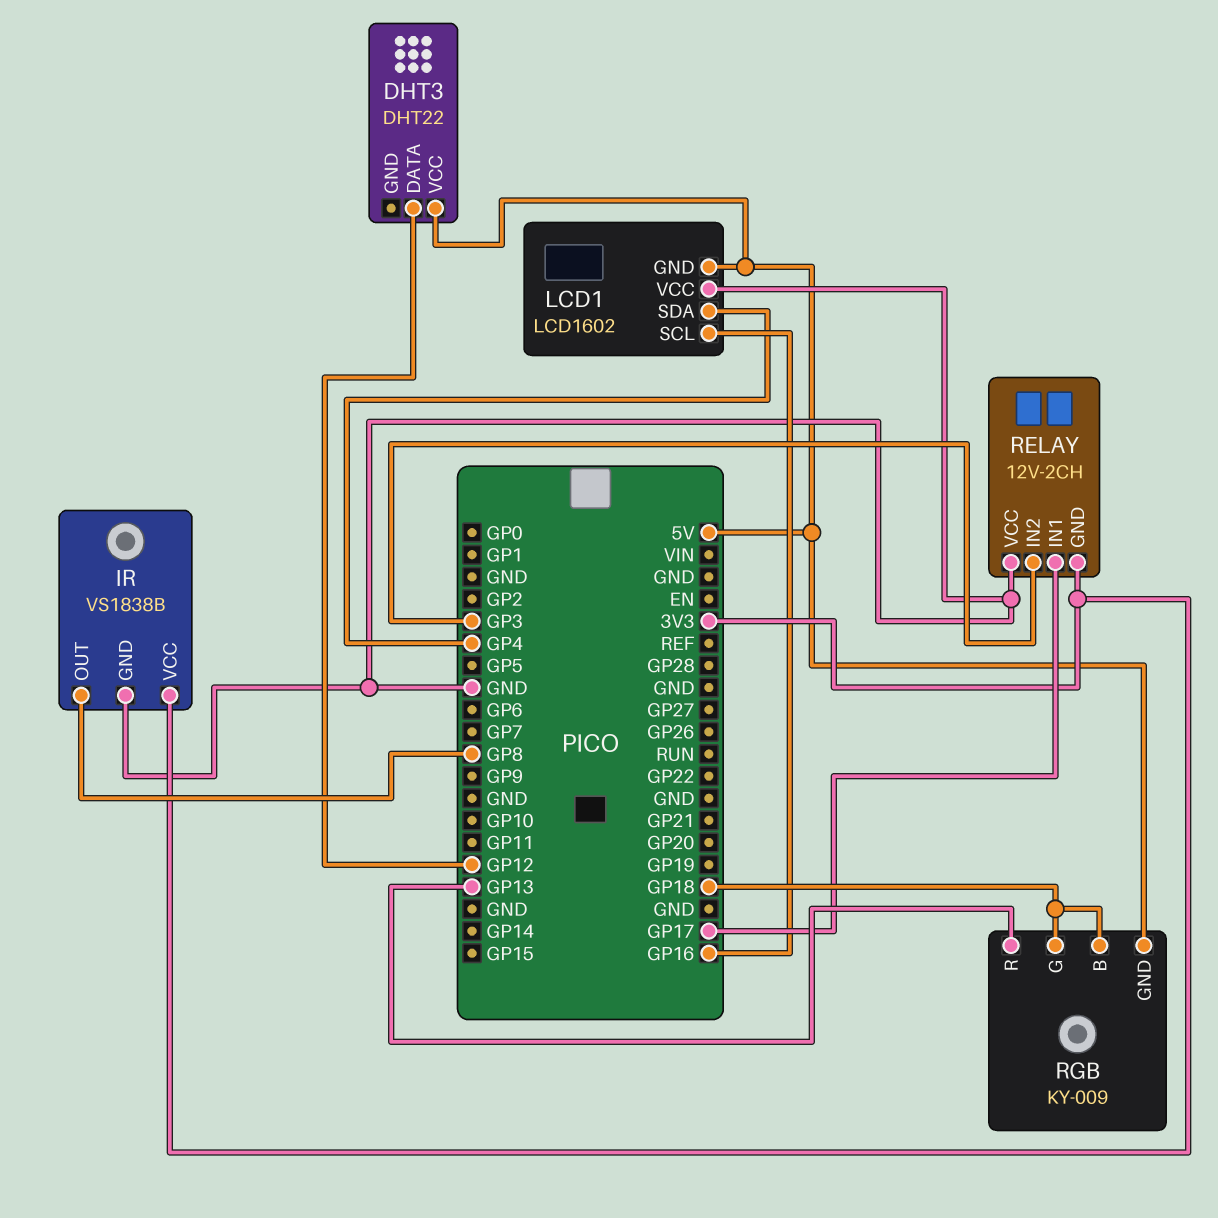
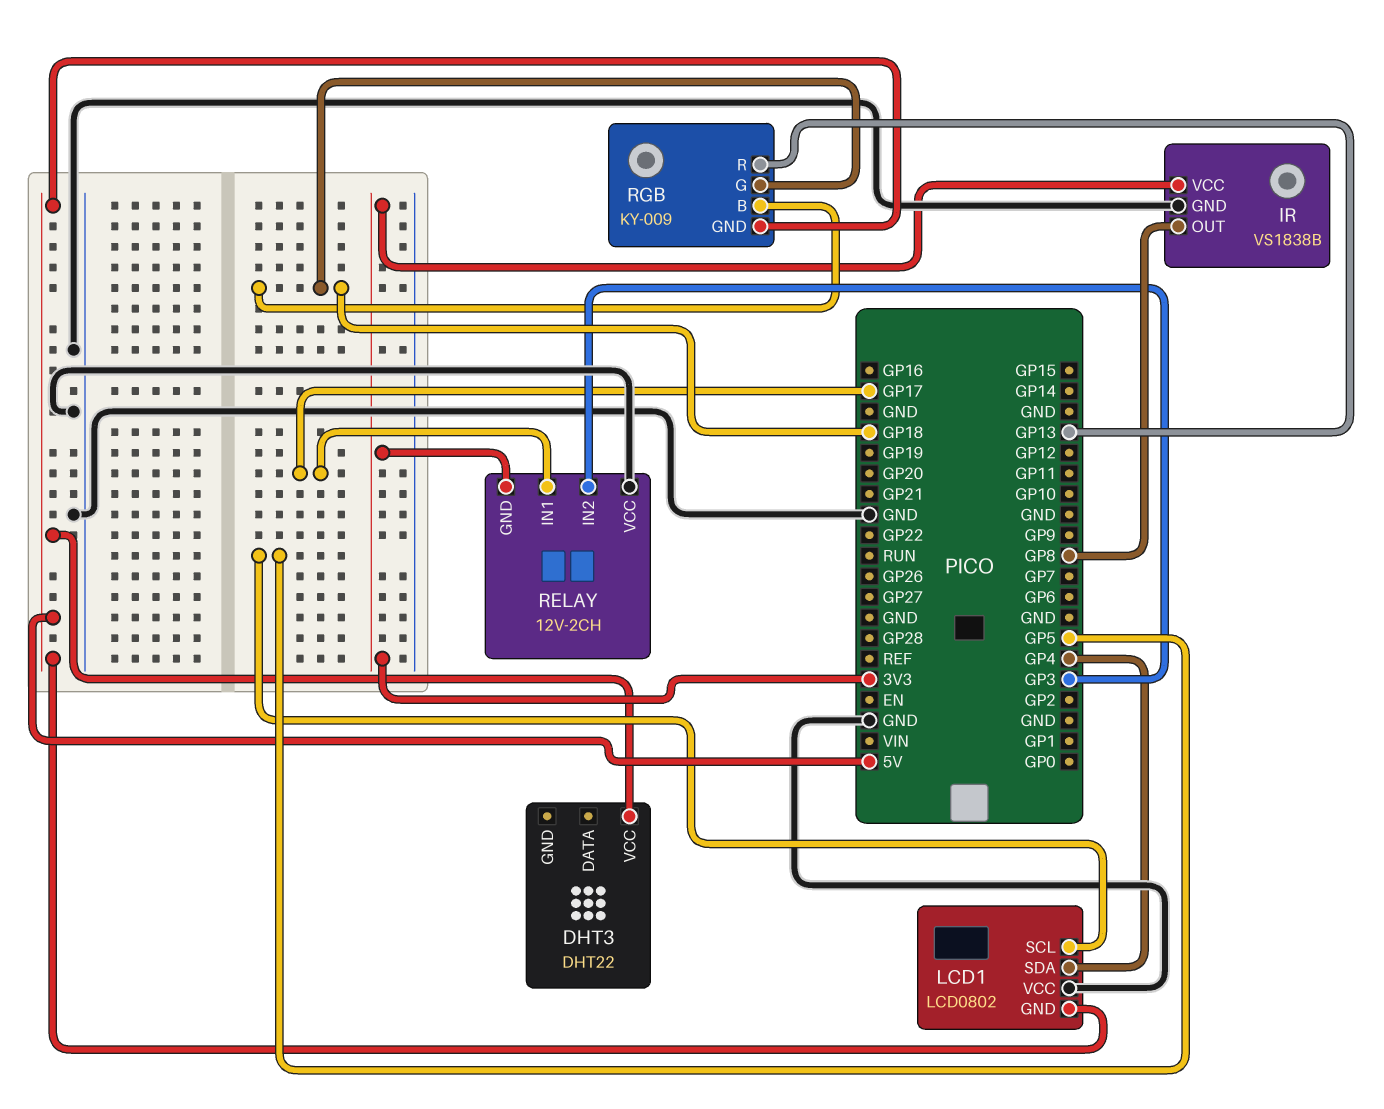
DHT3 pin DATA: GP12 -> none
LCD1: LCD1602 -> LCD0802
LCD1 pin SCL: GP16 -> GP5

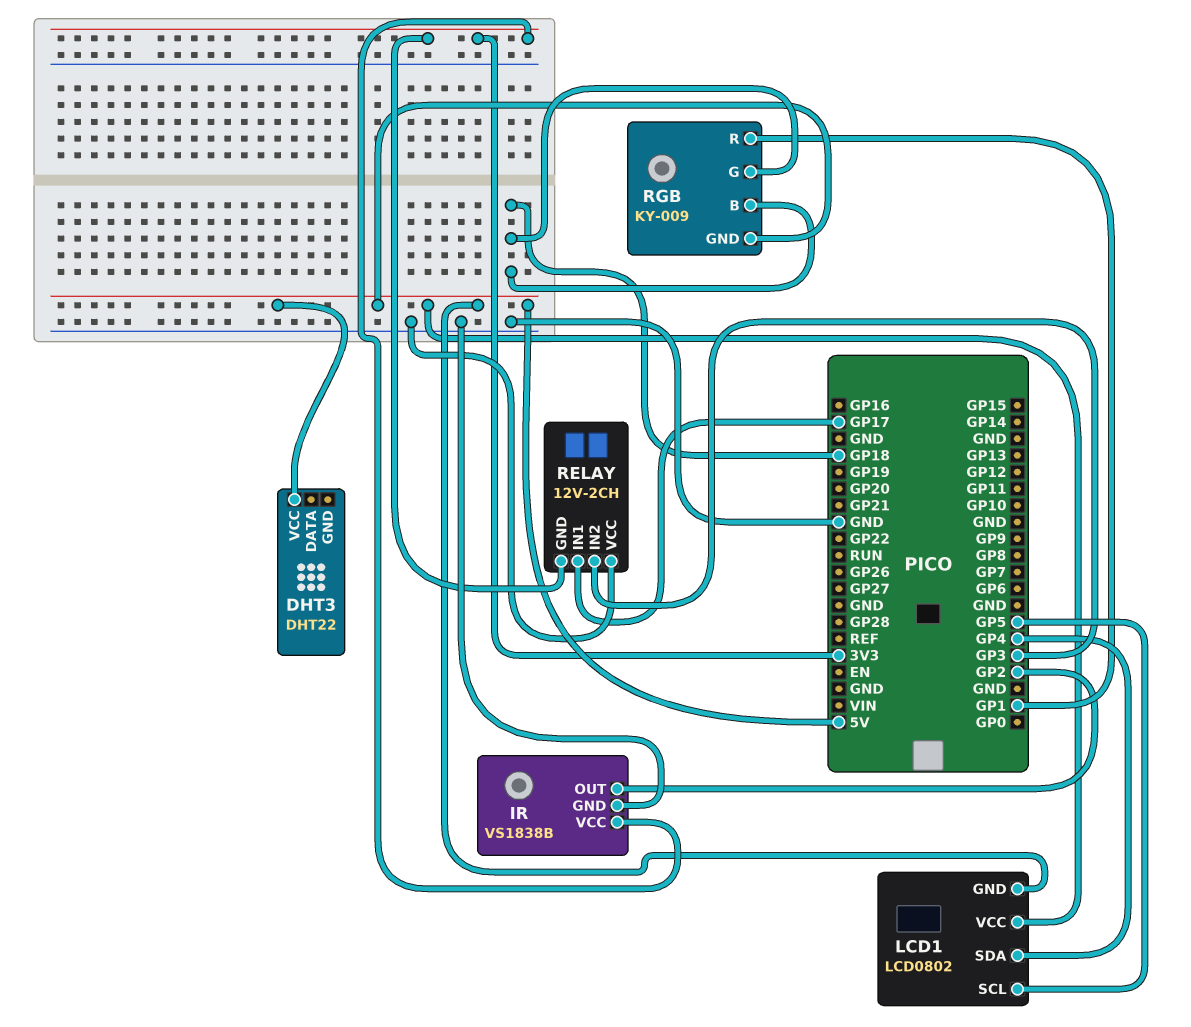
IR pin OUT: GP8 -> GP2
LCD1 pin VCC: GND -> 5V
RGB pin R: GP13 -> GP1

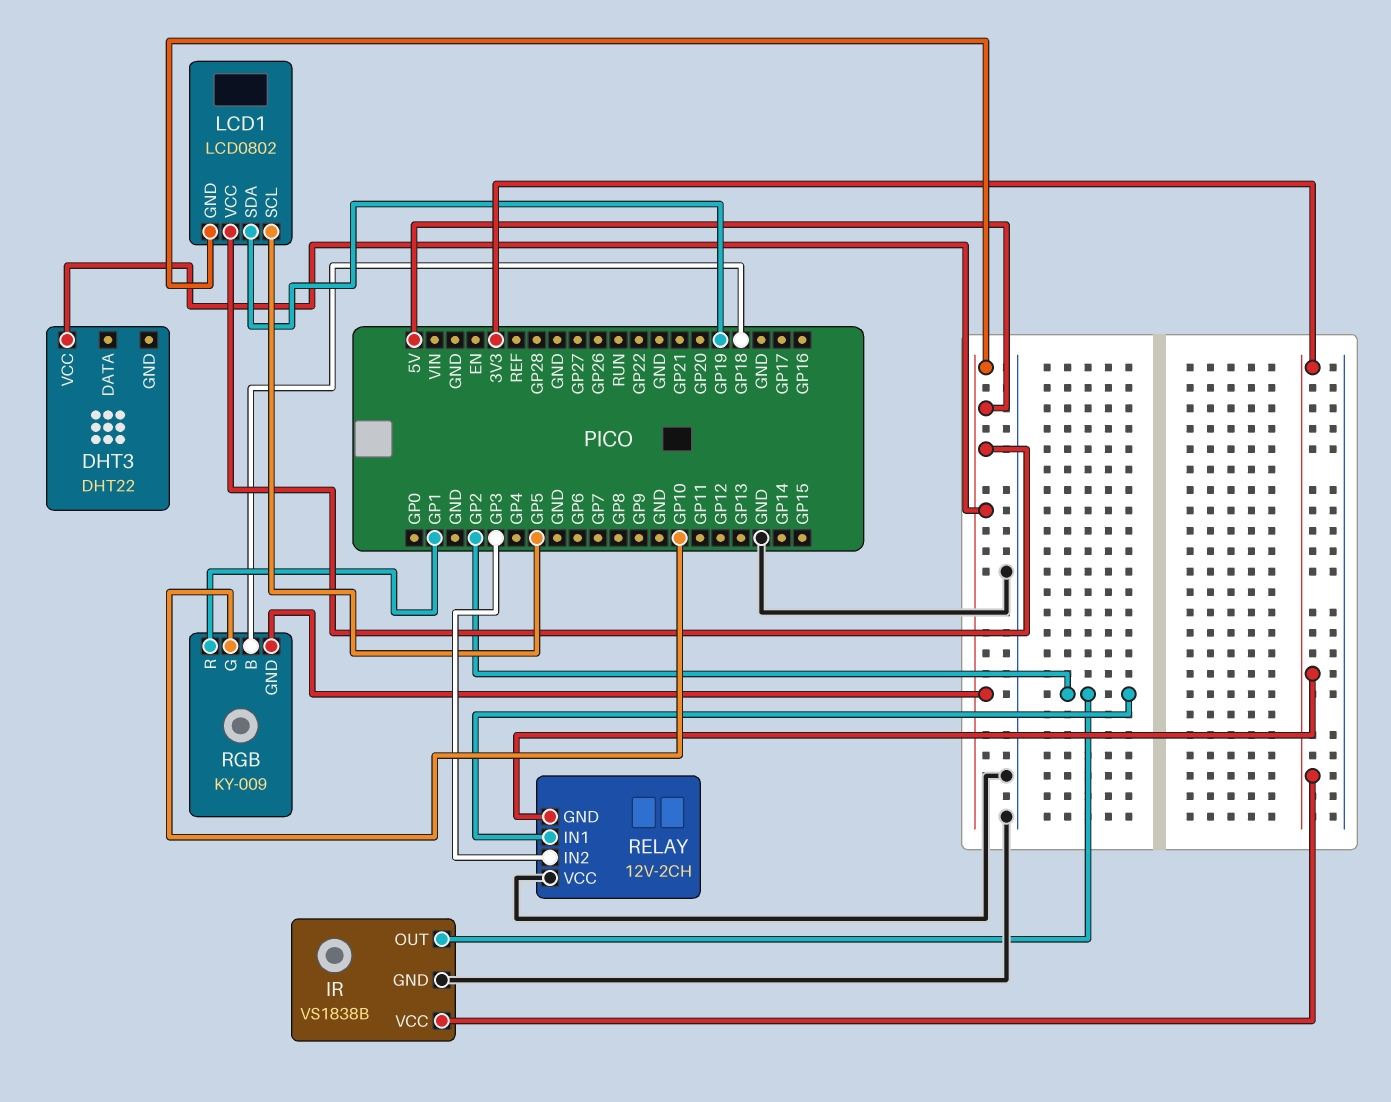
LCD1 pin SDA: GP4 -> GP19
RELAY pin IN1: GP17 -> GP2
RGB pin G: GP18 -> GP10

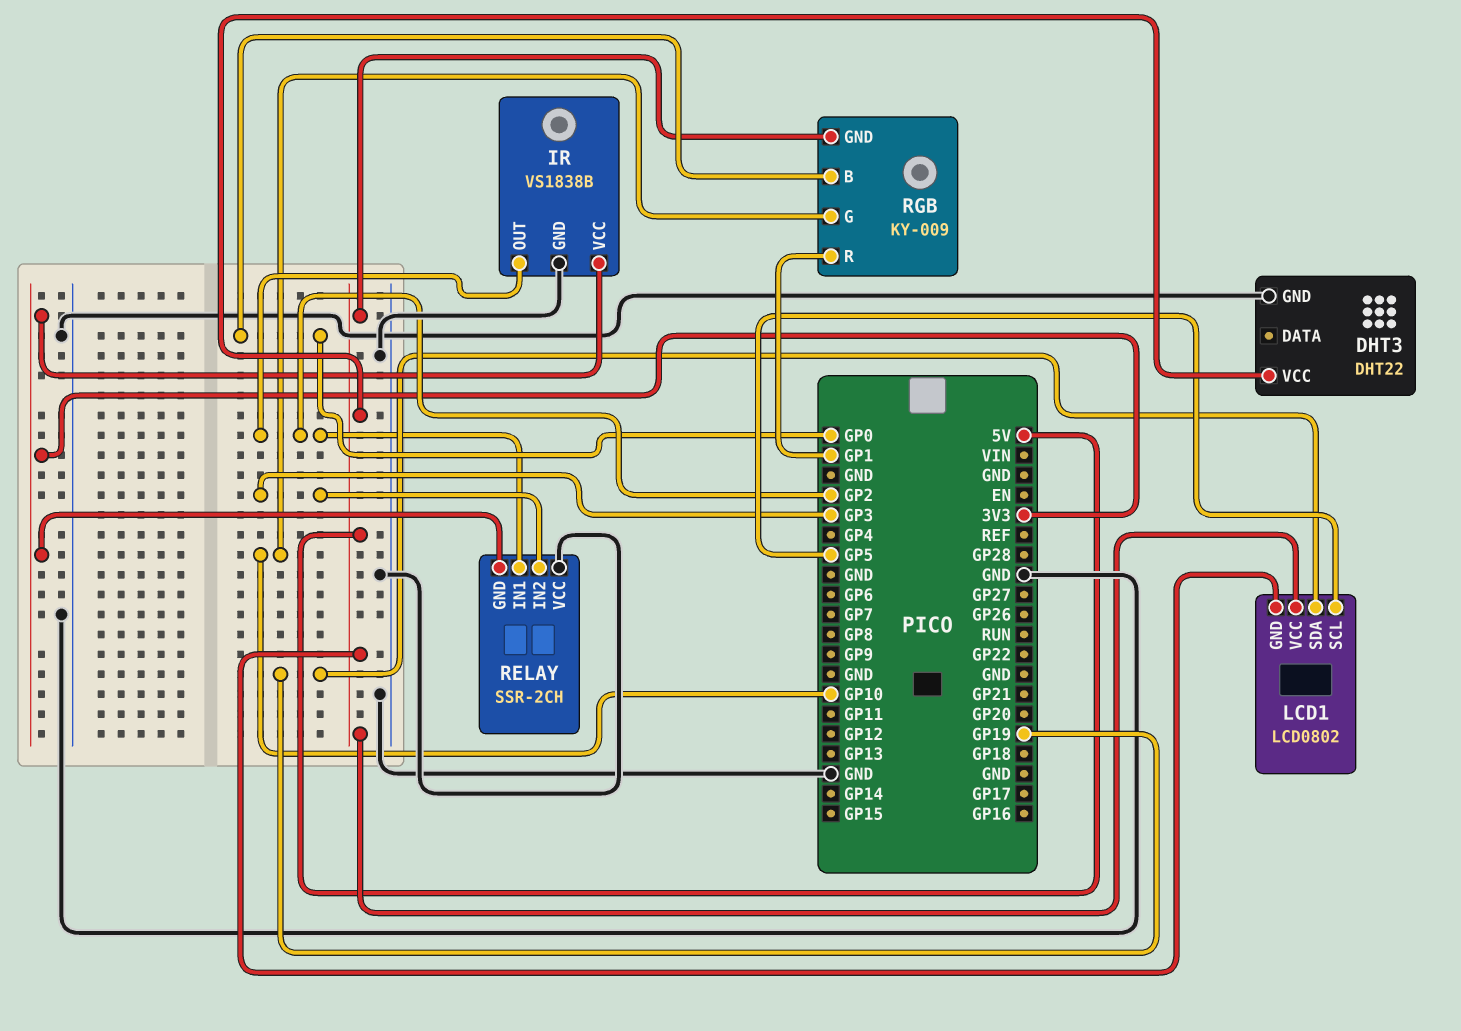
DHT3 pin GND: none -> GND
RELAY: 12V-2CH -> SSR-2CH
RGB pin B: GP18 -> GP0

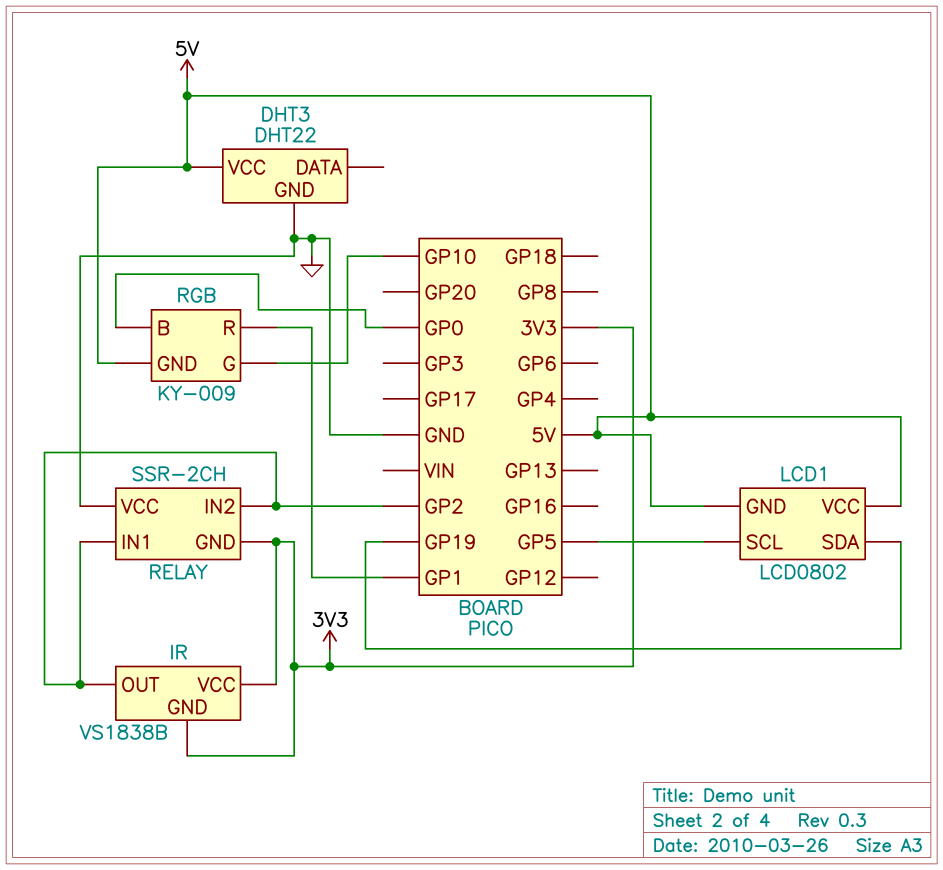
IR pin GND: GND -> 3V3
RELAY pin IN2: GP3 -> GP2

